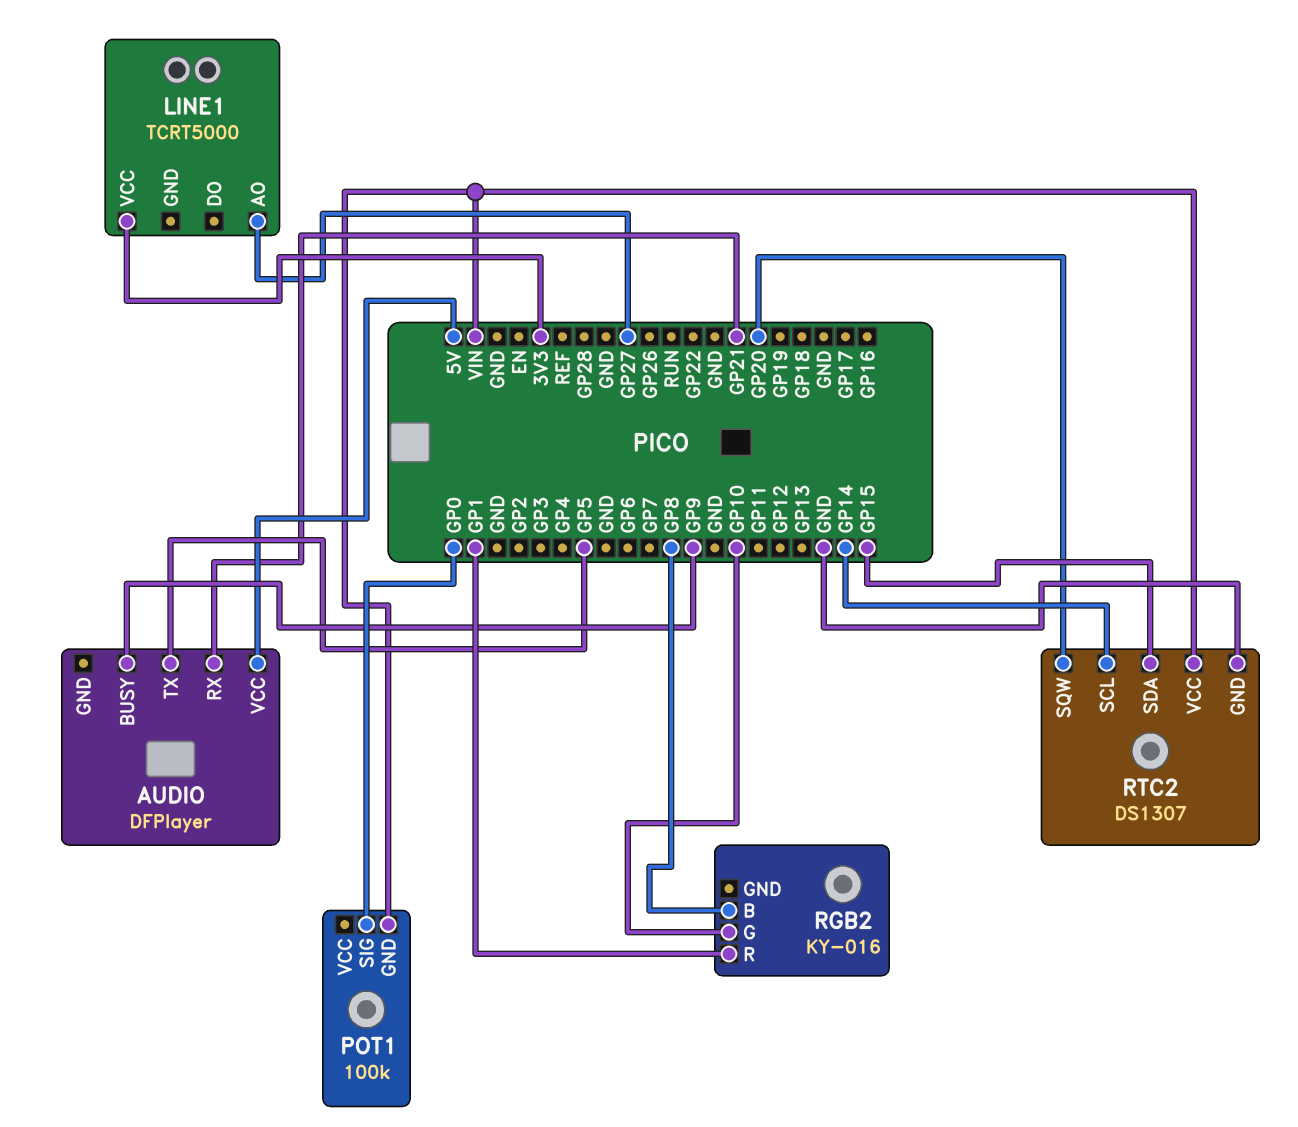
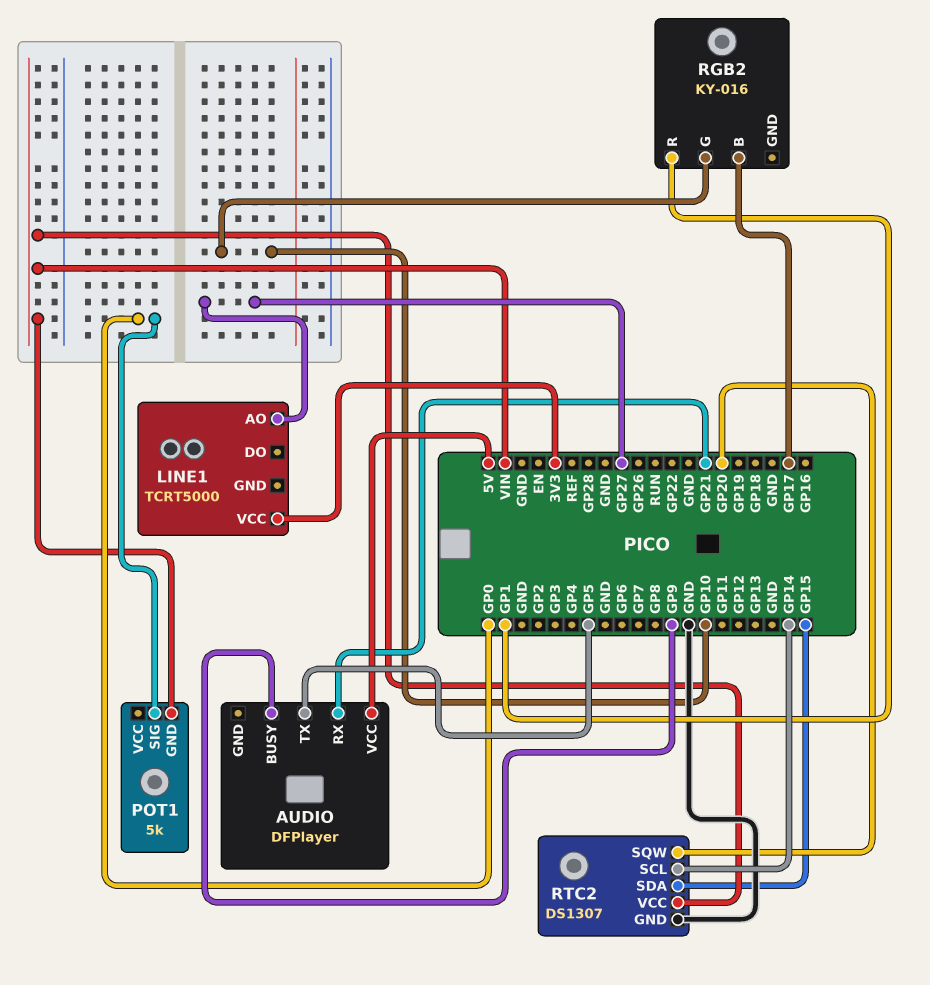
POT1: 100k -> 5k
RGB2 pin B: GP8 -> GP17

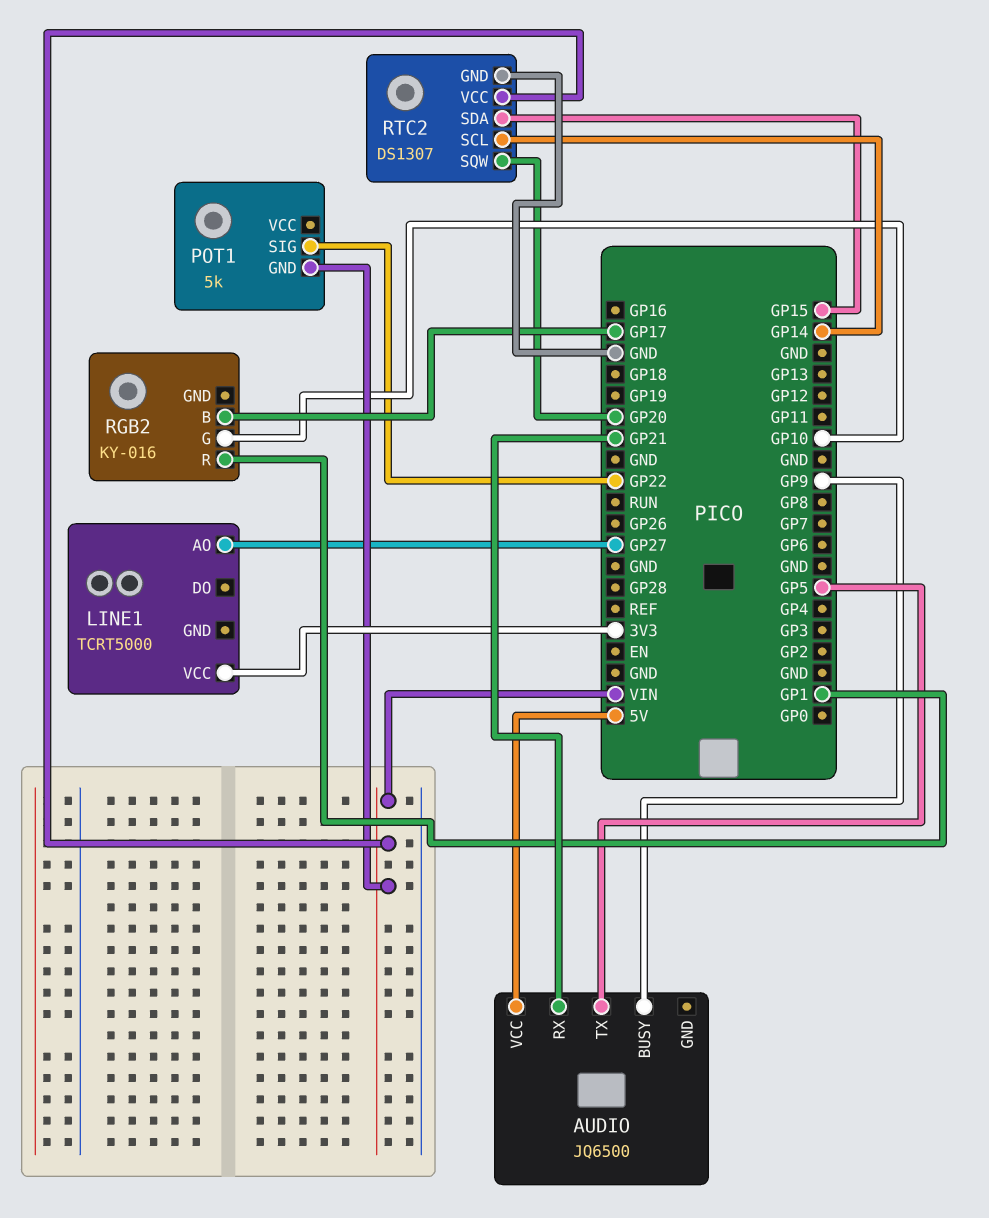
AUDIO: DFPlayer -> JQ6500
POT1 pin SIG: GP0 -> GP22

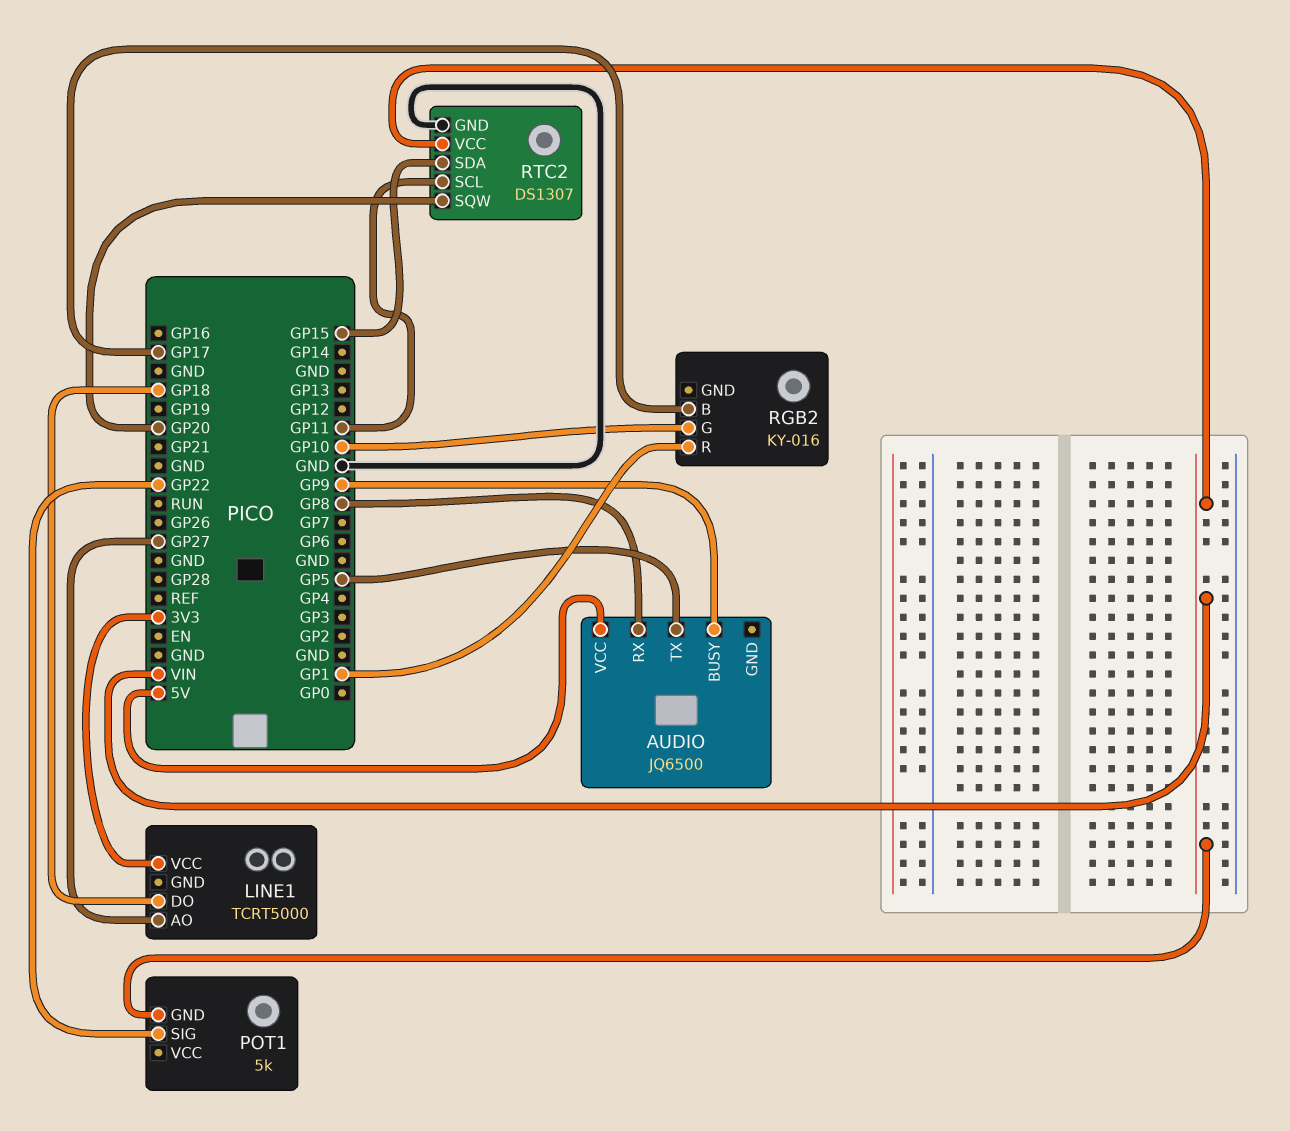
AUDIO pin RX: GP21 -> GP8
LINE1 pin DO: none -> GP18
RTC2 pin SCL: GP14 -> GP11

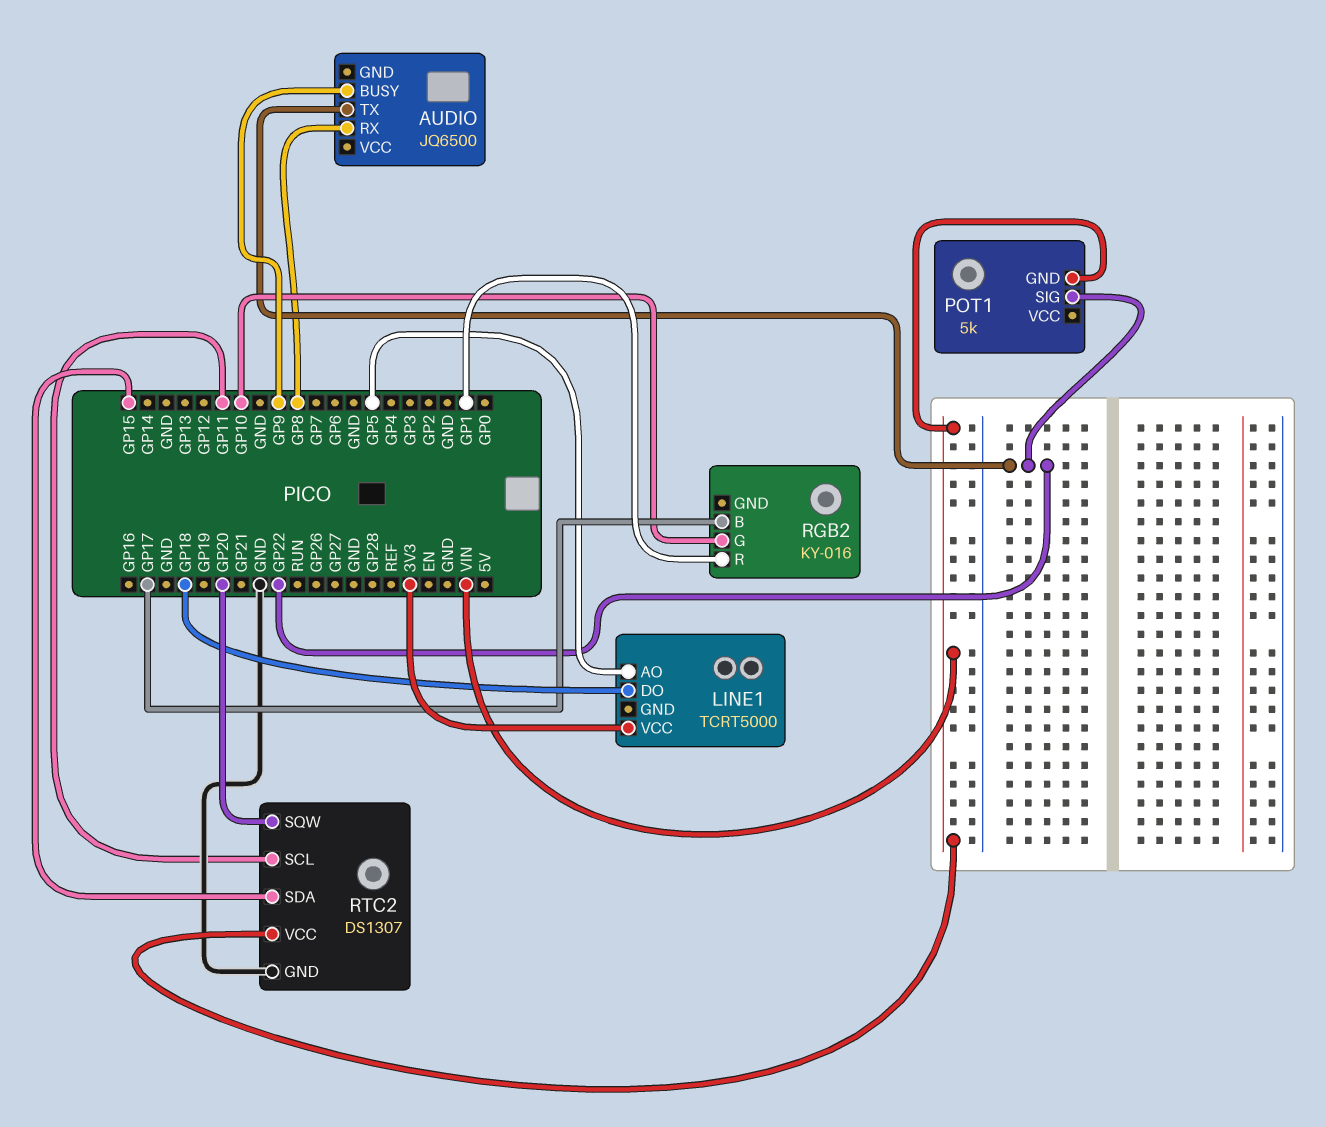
AUDIO pin TX: GP5 -> GP22
AUDIO pin VCC: 5V -> none
LINE1 pin AO: GP27 -> GP5

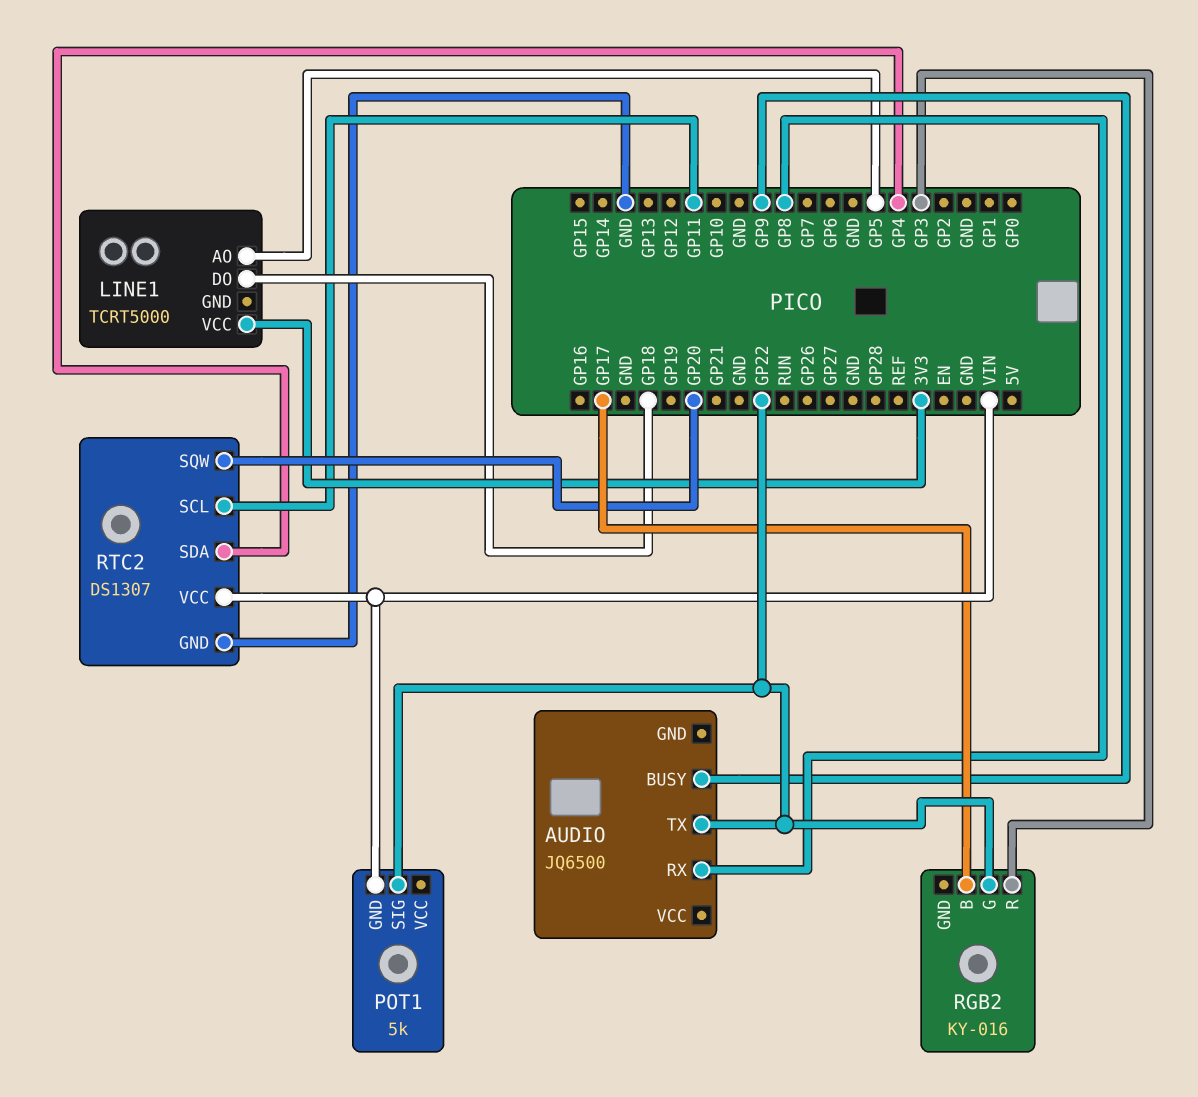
RGB2 pin G: GP10 -> GP22
RGB2 pin R: GP1 -> GP3
RTC2 pin SDA: GP15 -> GP4

